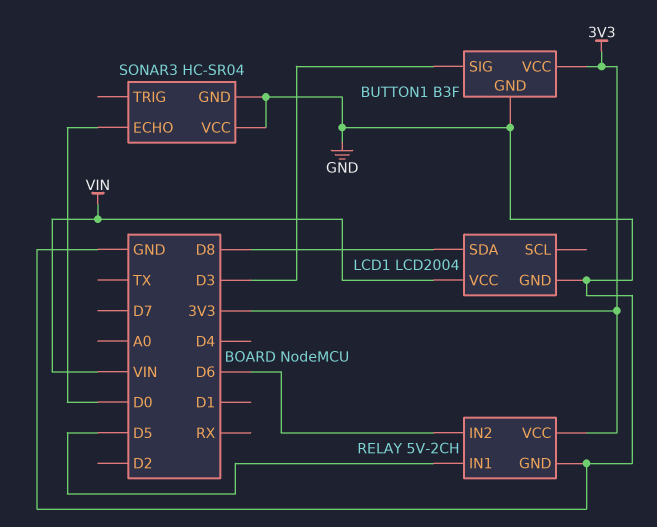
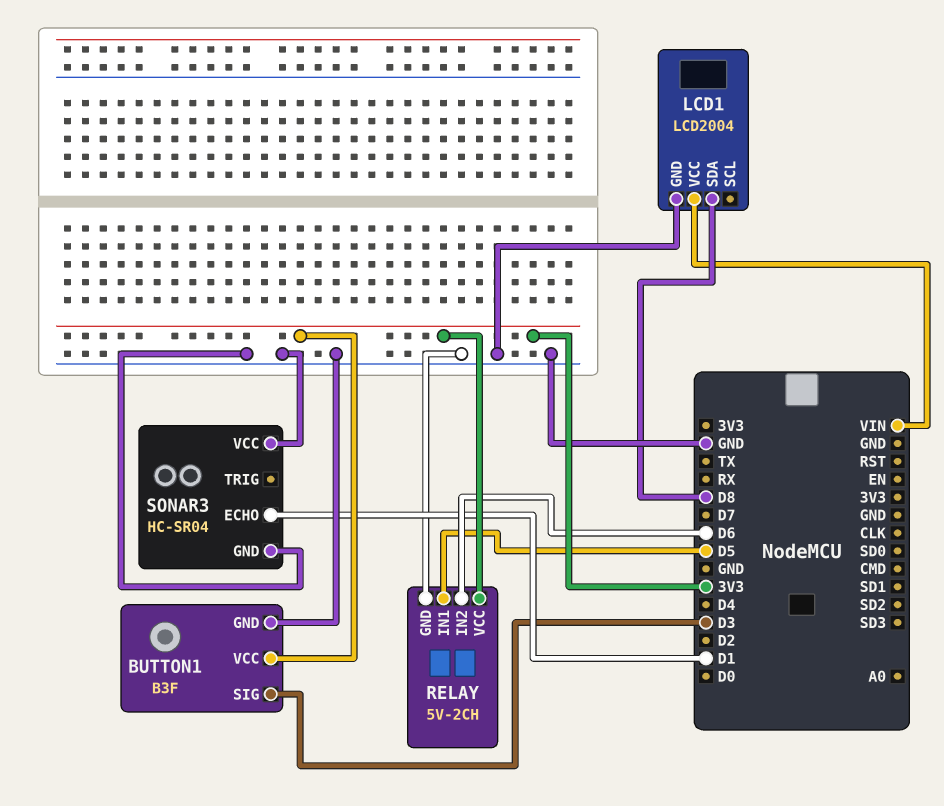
SONAR3 pin ECHO: D0 -> D1

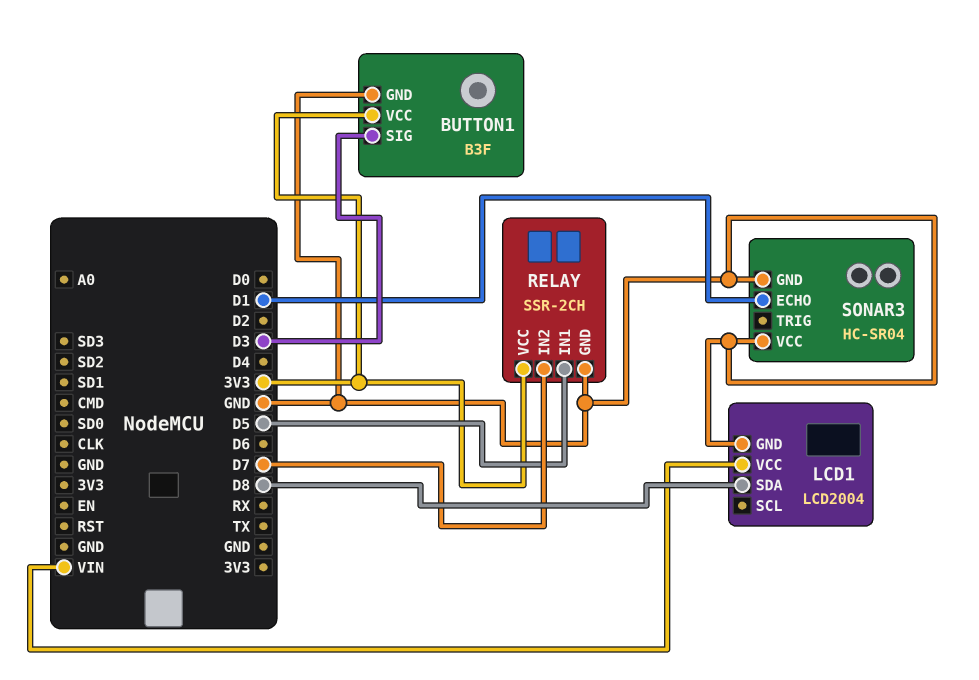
RELAY: 5V-2CH -> SSR-2CH
RELAY pin IN2: D6 -> D7

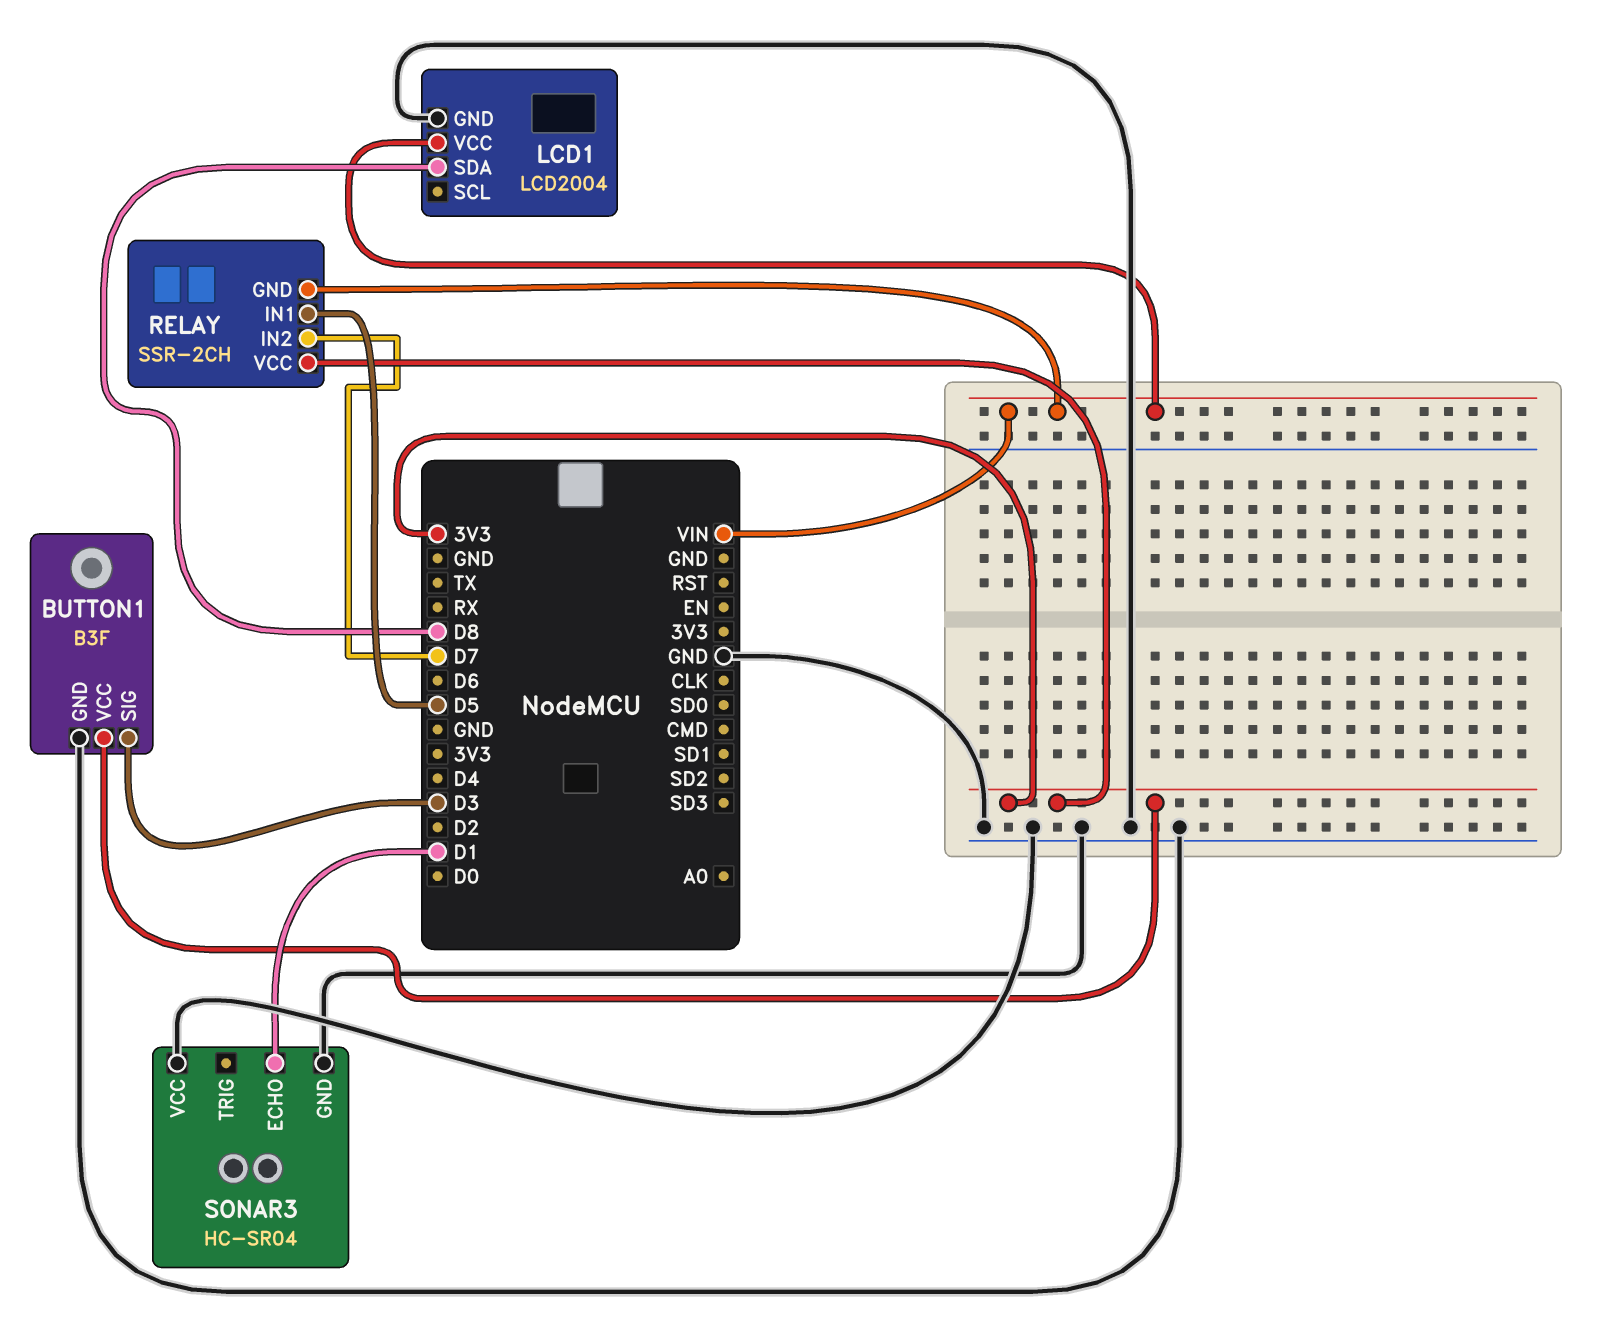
RELAY pin GND: GND -> VIN

